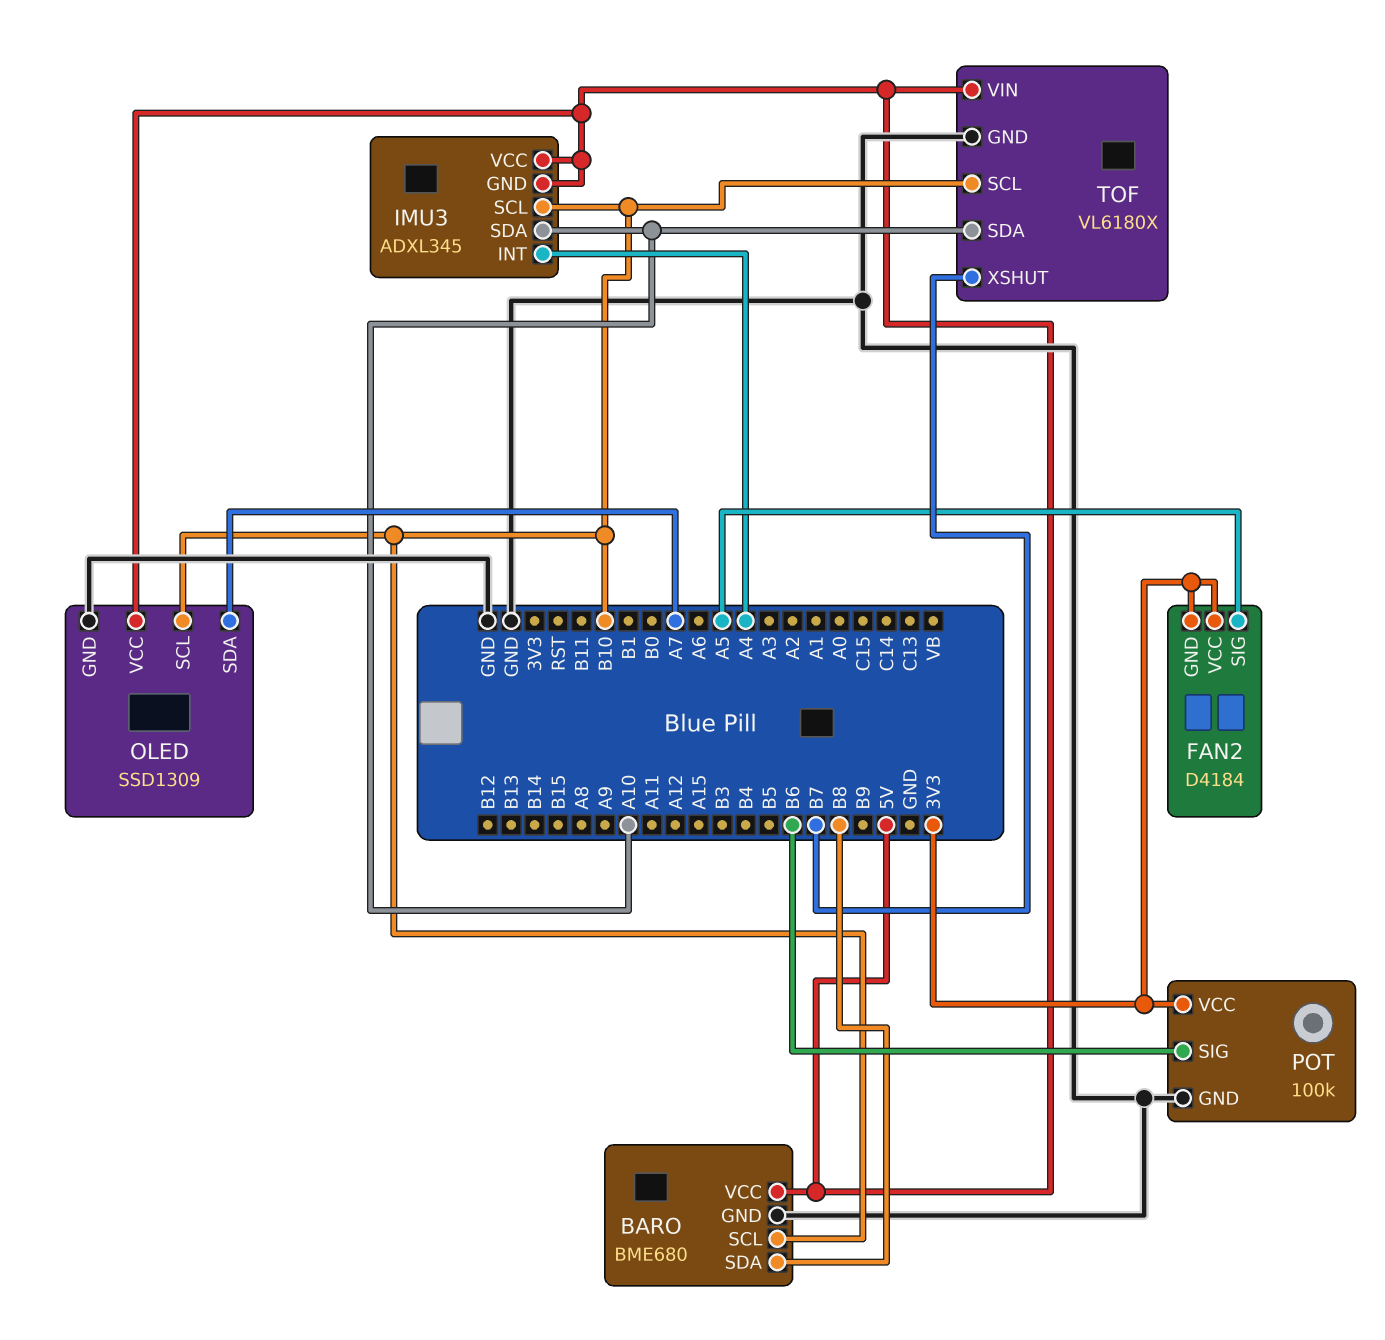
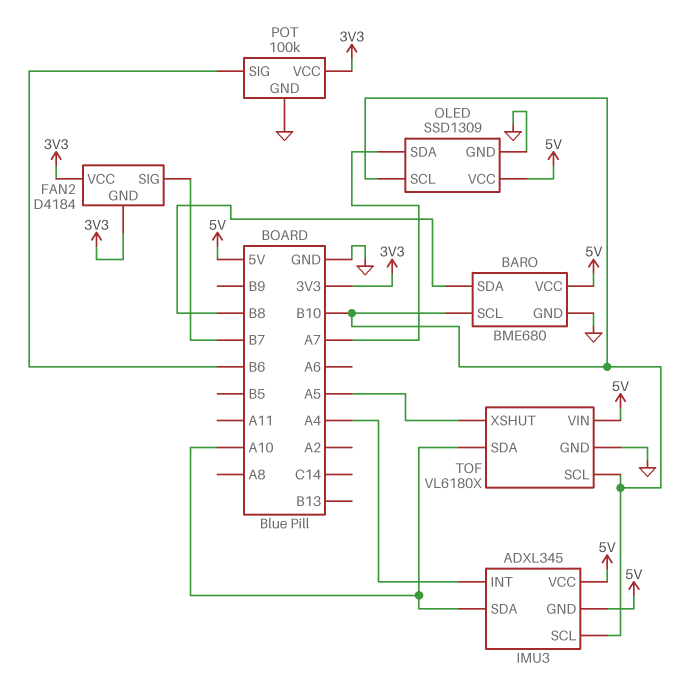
FAN2 pin SIG: A5 -> B7
TOF pin XSHUT: B7 -> A5

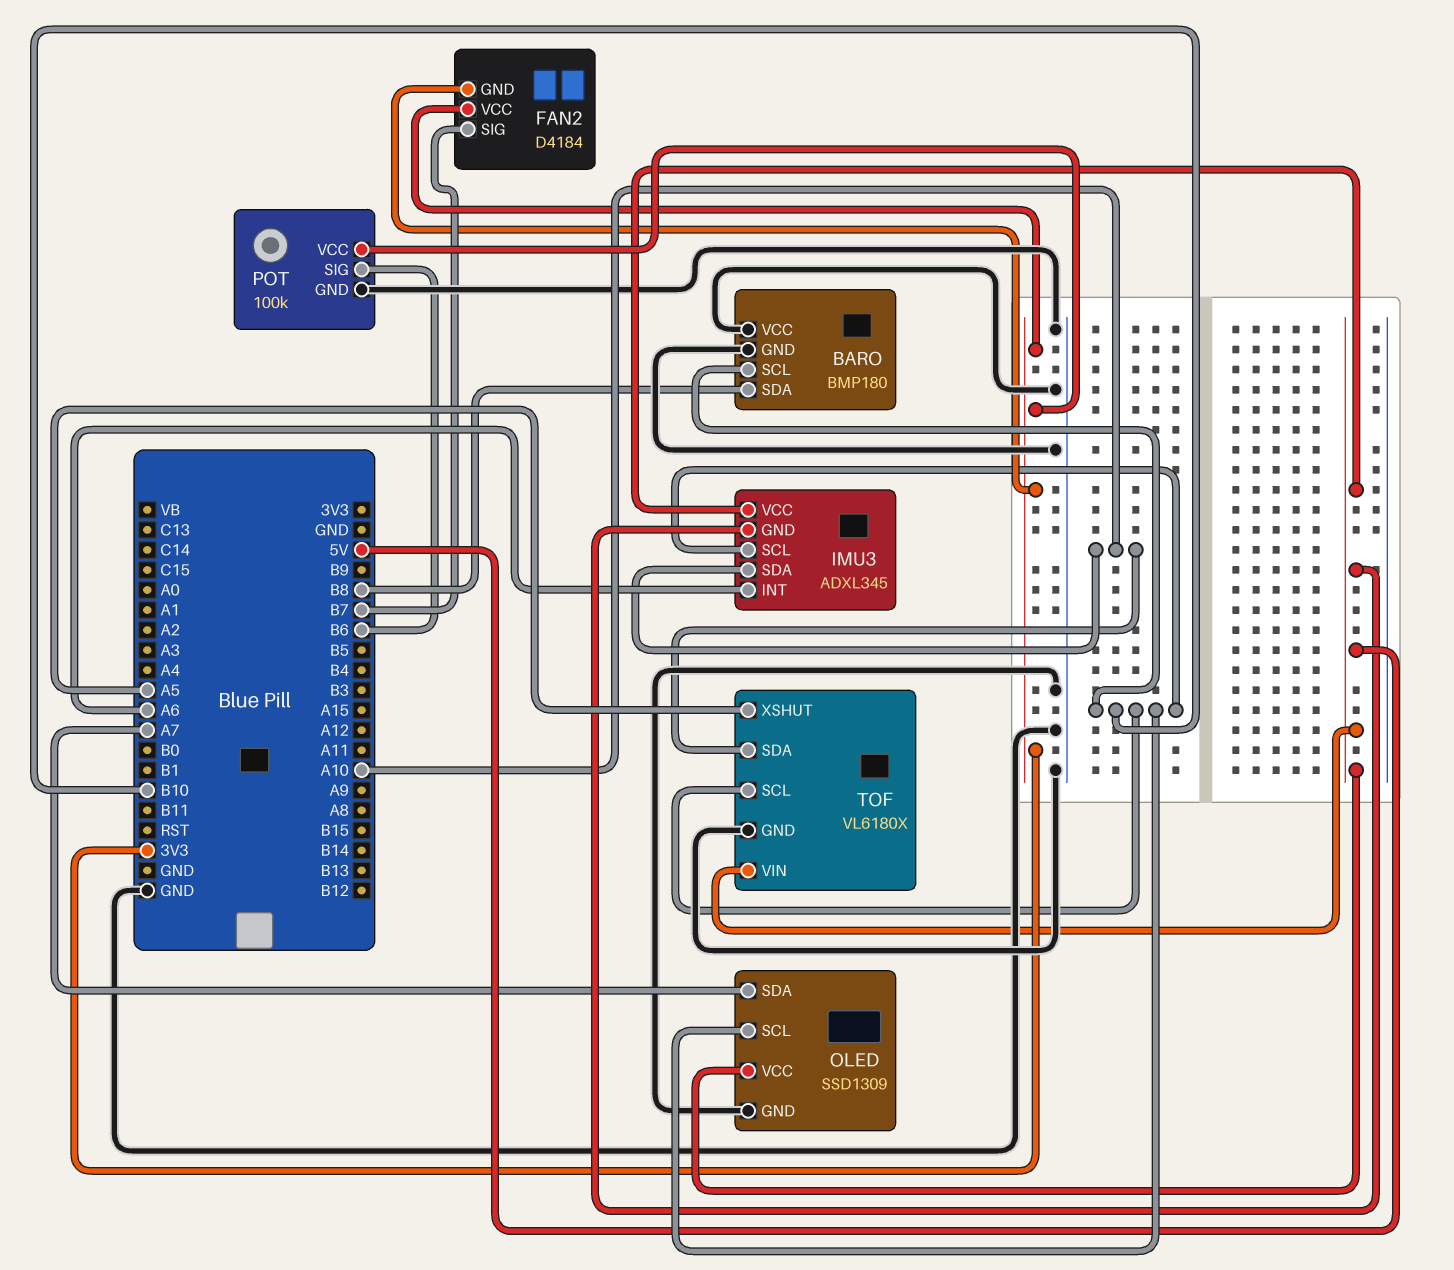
BARO: BME680 -> BMP180
BARO pin VCC: 5V -> GND
IMU3 pin INT: A4 -> A6

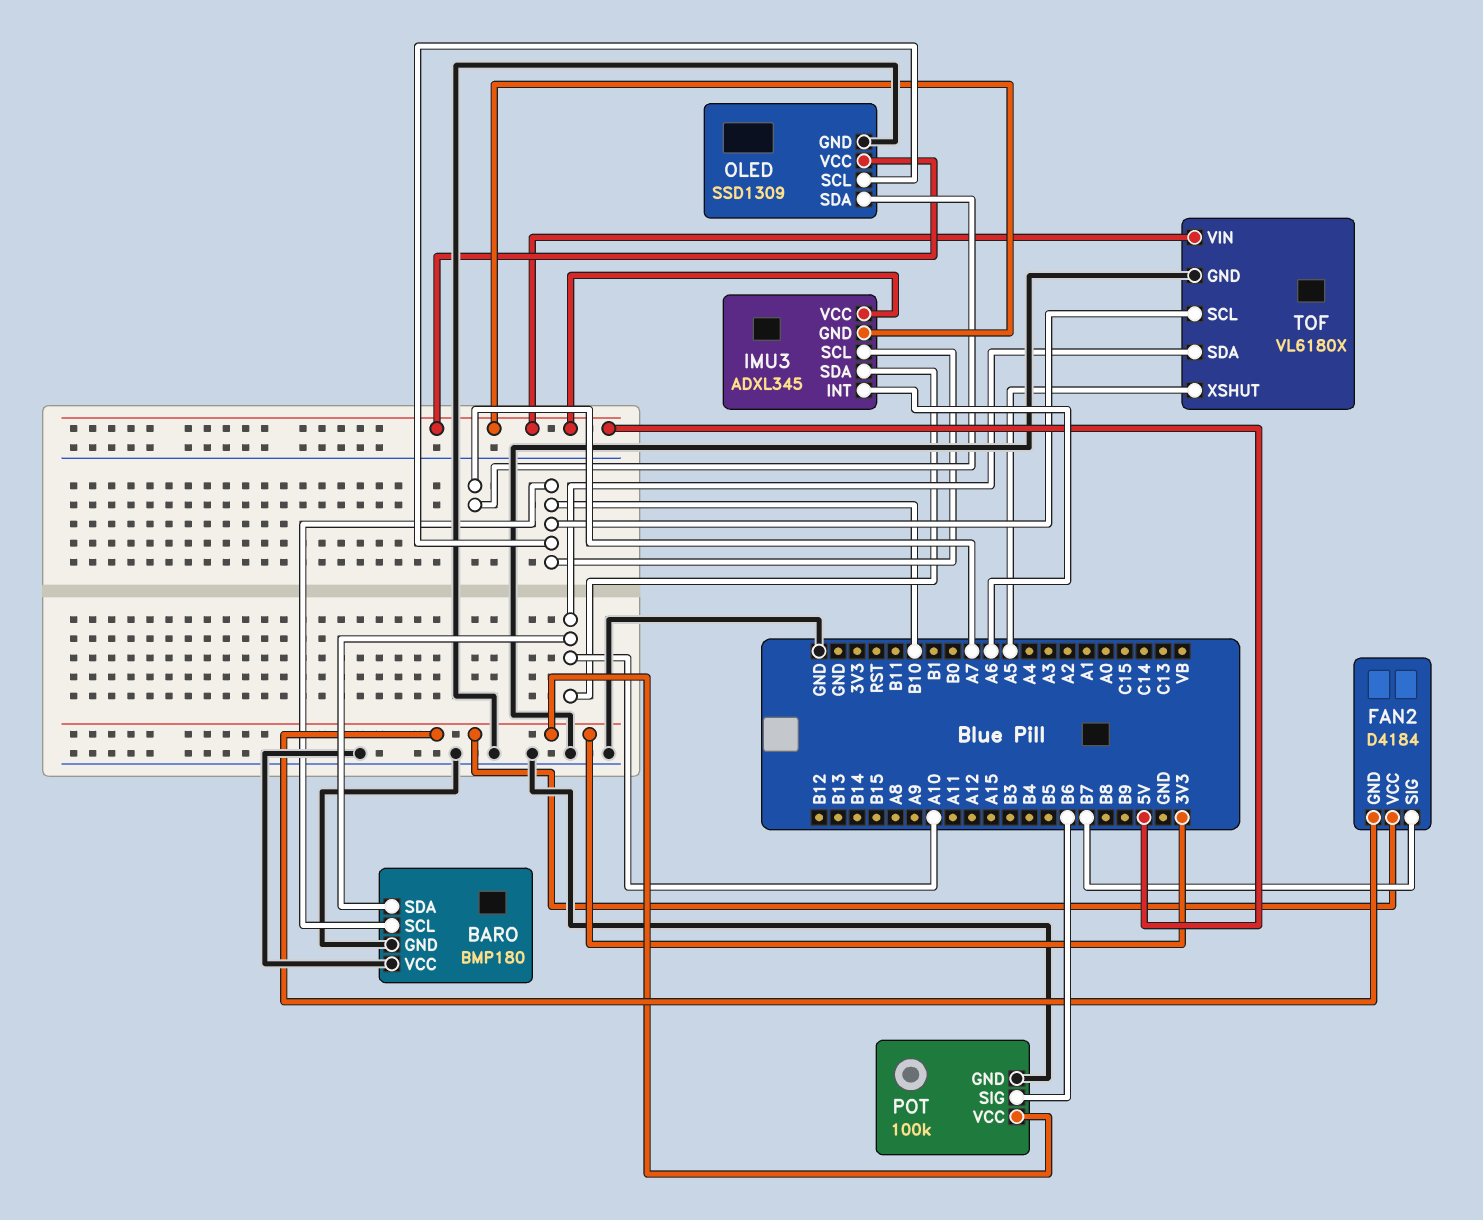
BARO pin SDA: B8 -> A10

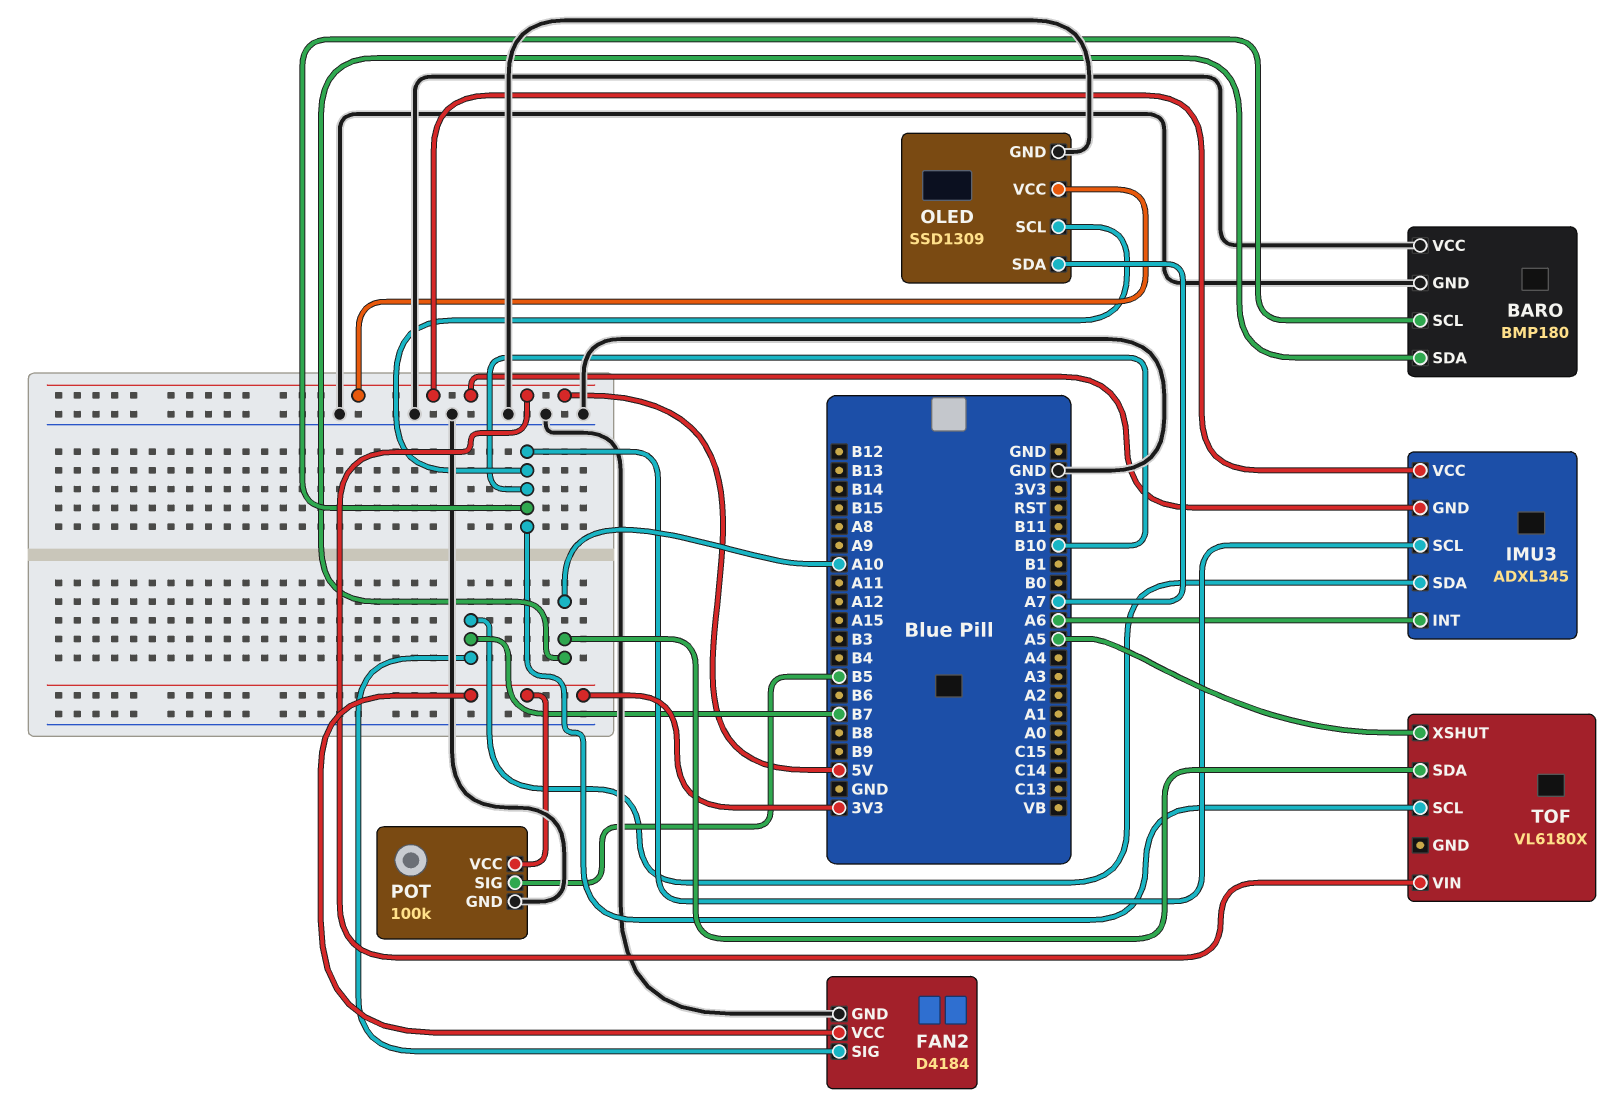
FAN2 pin GND: 3V3 -> GND
IMU3 pin SDA: A10 -> B7
POT pin SIG: B6 -> B5
TOF pin GND: GND -> none

